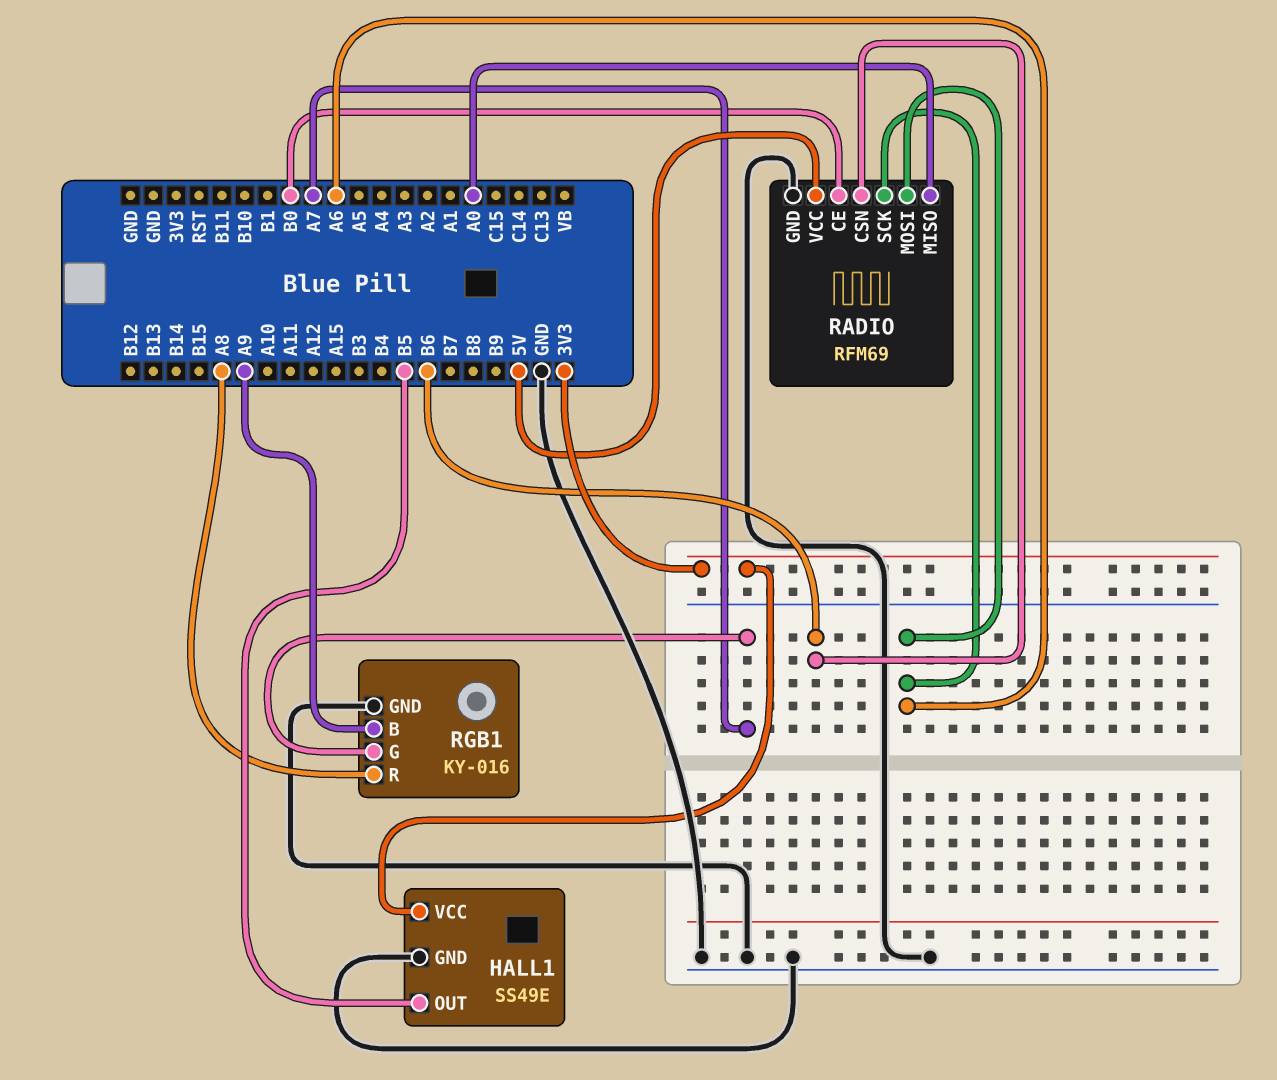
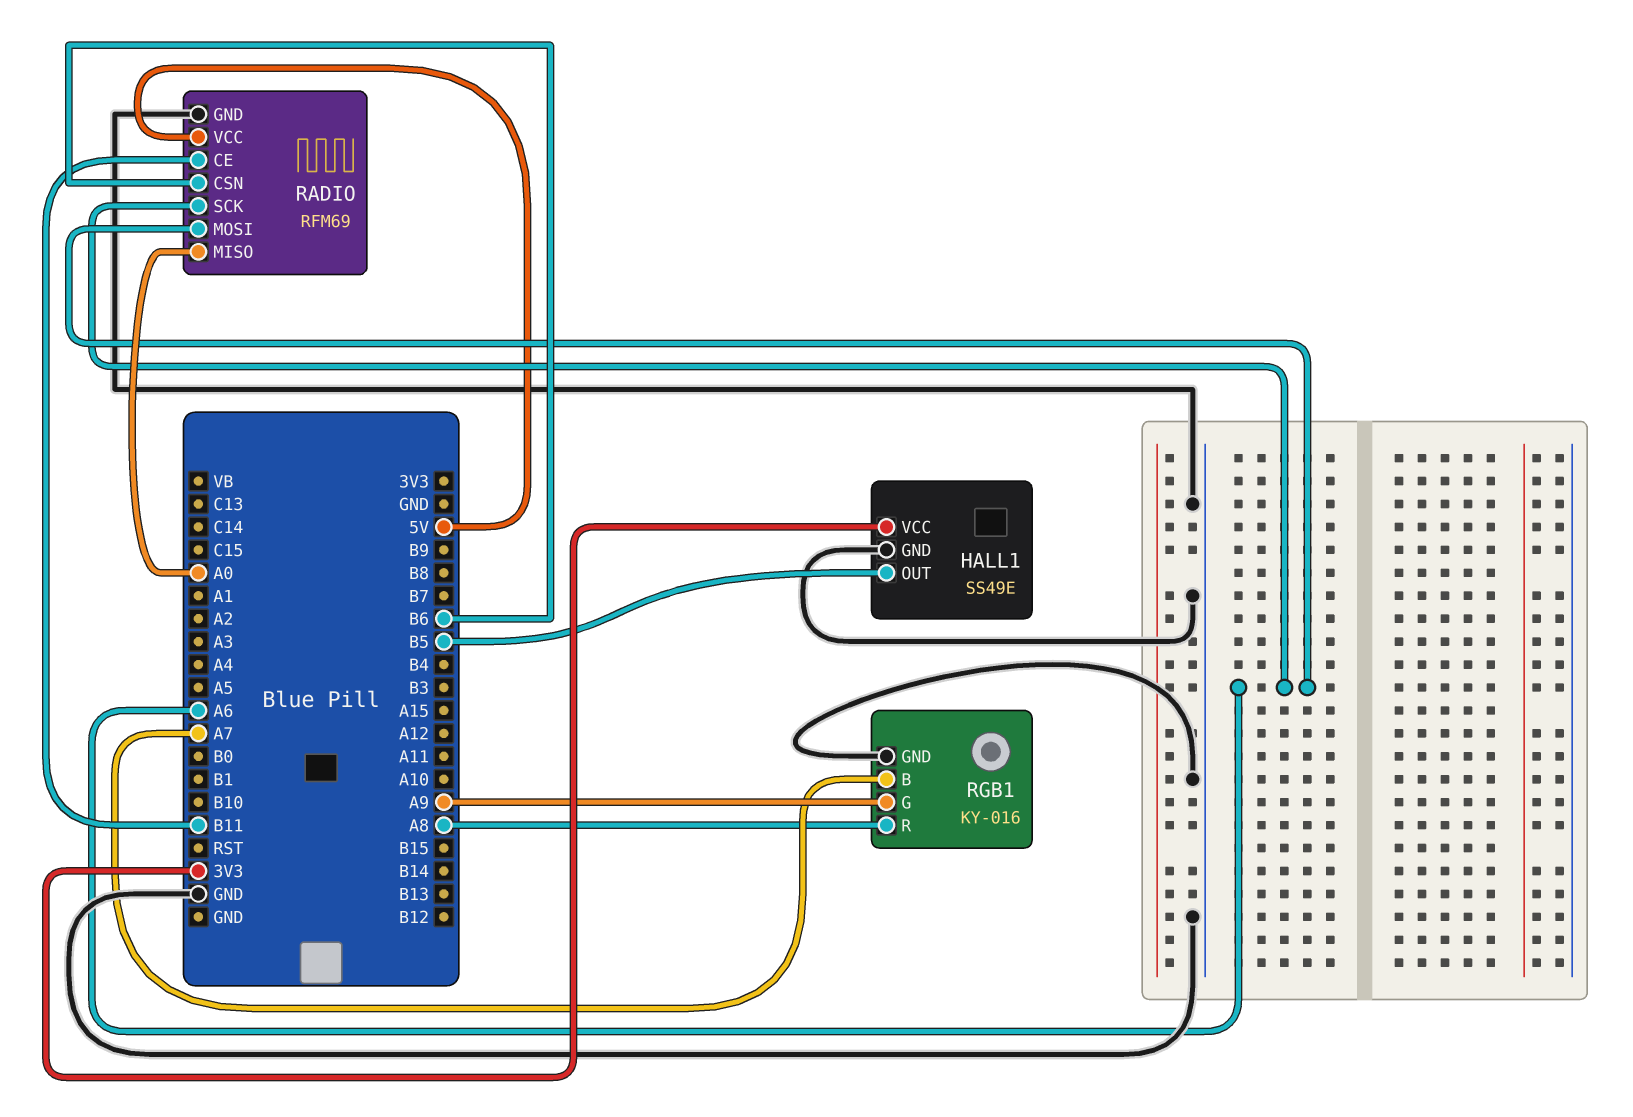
RADIO pin CE: B0 -> B11
RGB1 pin B: A9 -> A7
RGB1 pin G: A7 -> A9

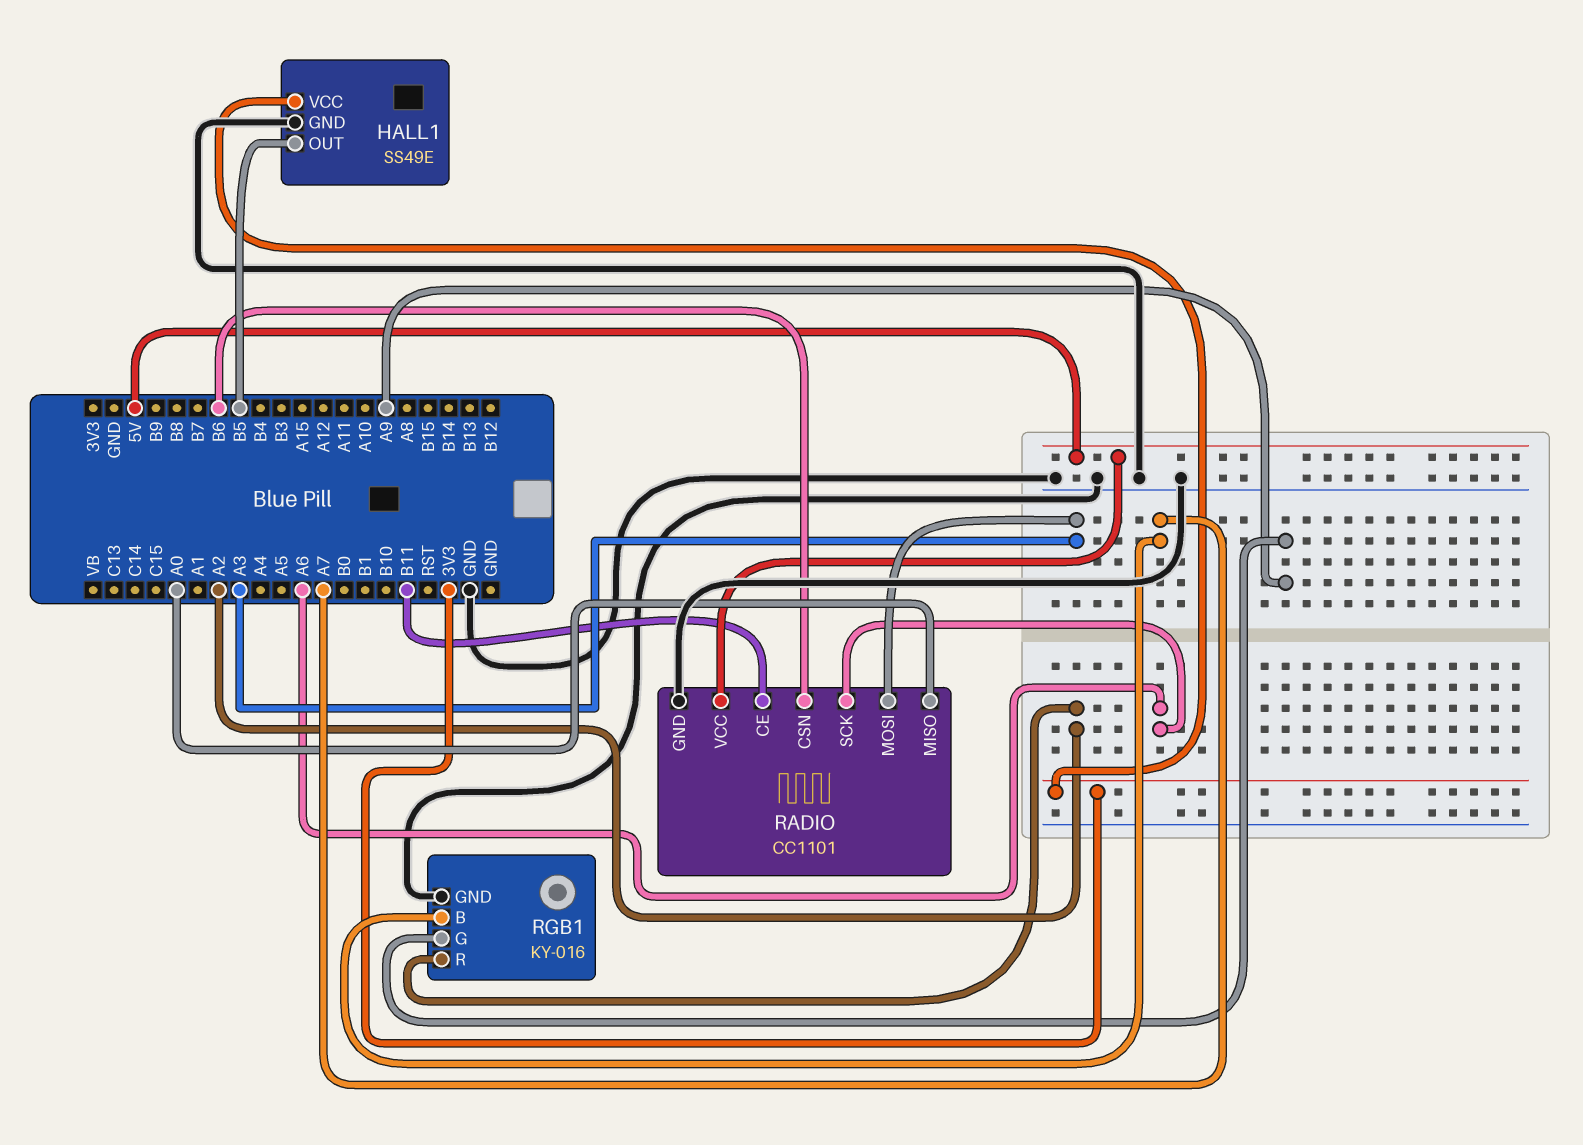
RADIO: RFM69 -> CC1101
RADIO pin MOSI: A6 -> A3
RGB1 pin R: A8 -> A2

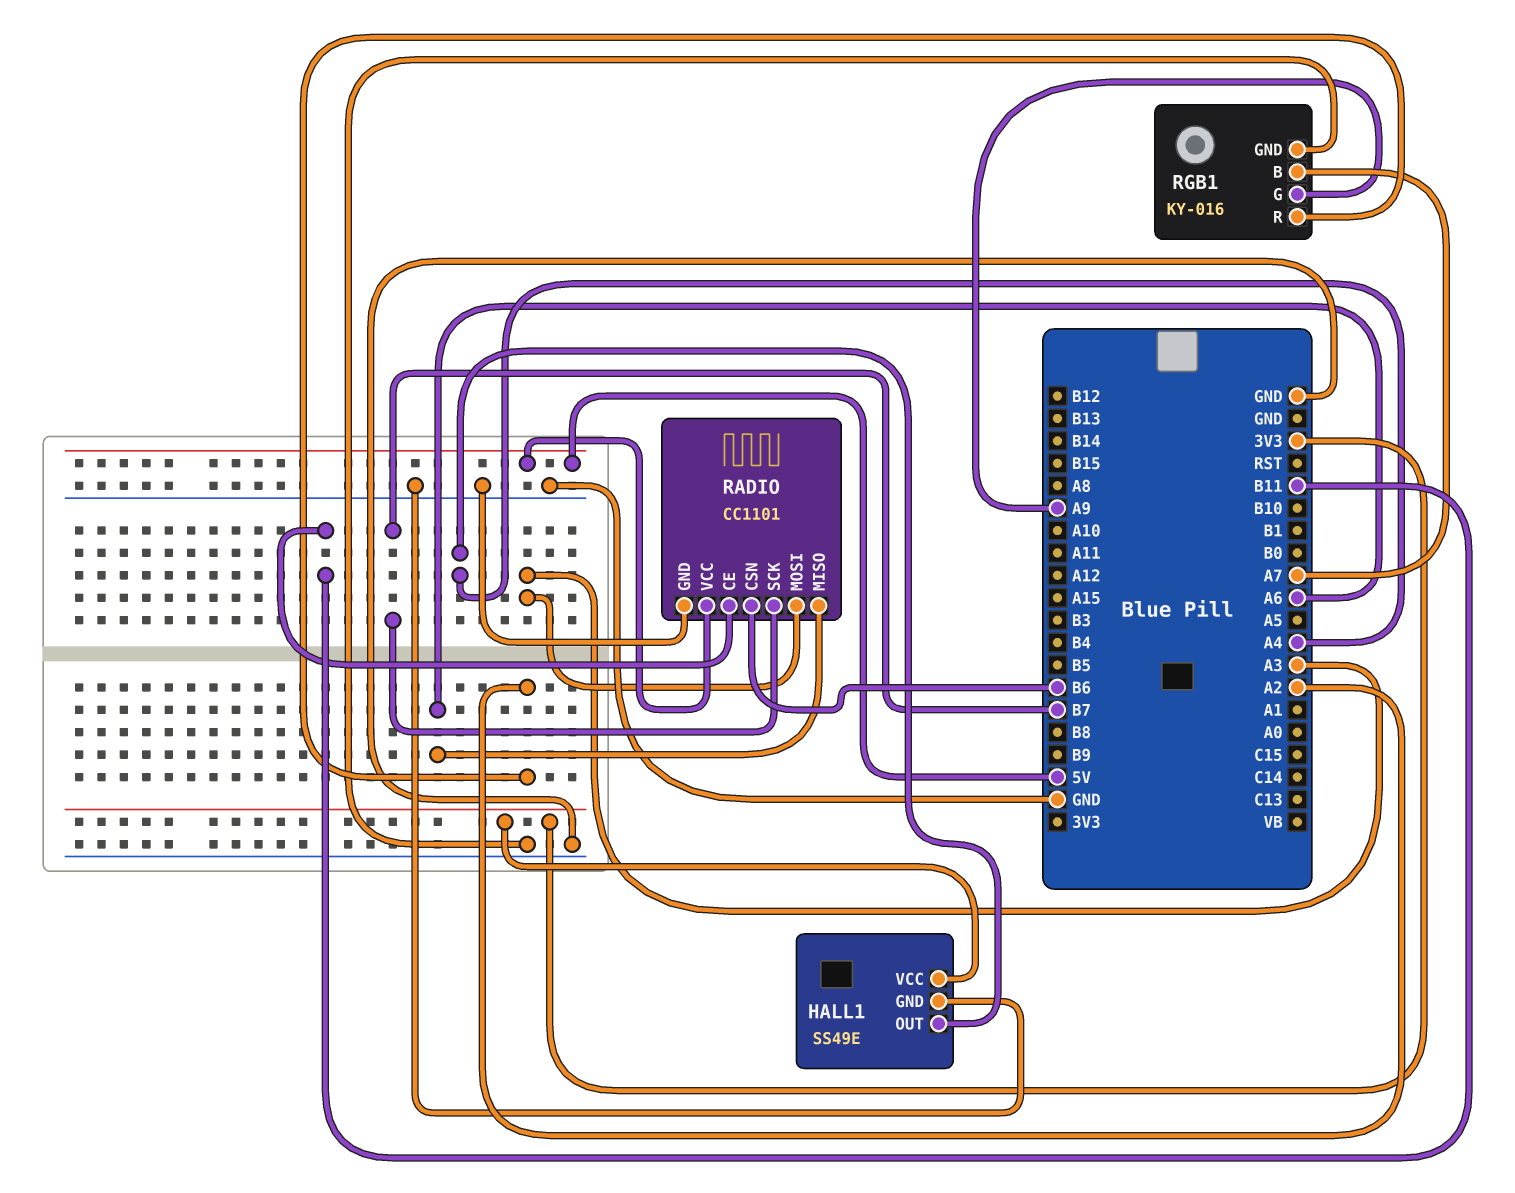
HALL1 pin OUT: B5 -> A4
RADIO pin MISO: A0 -> A6
RADIO pin SCK: A6 -> B7

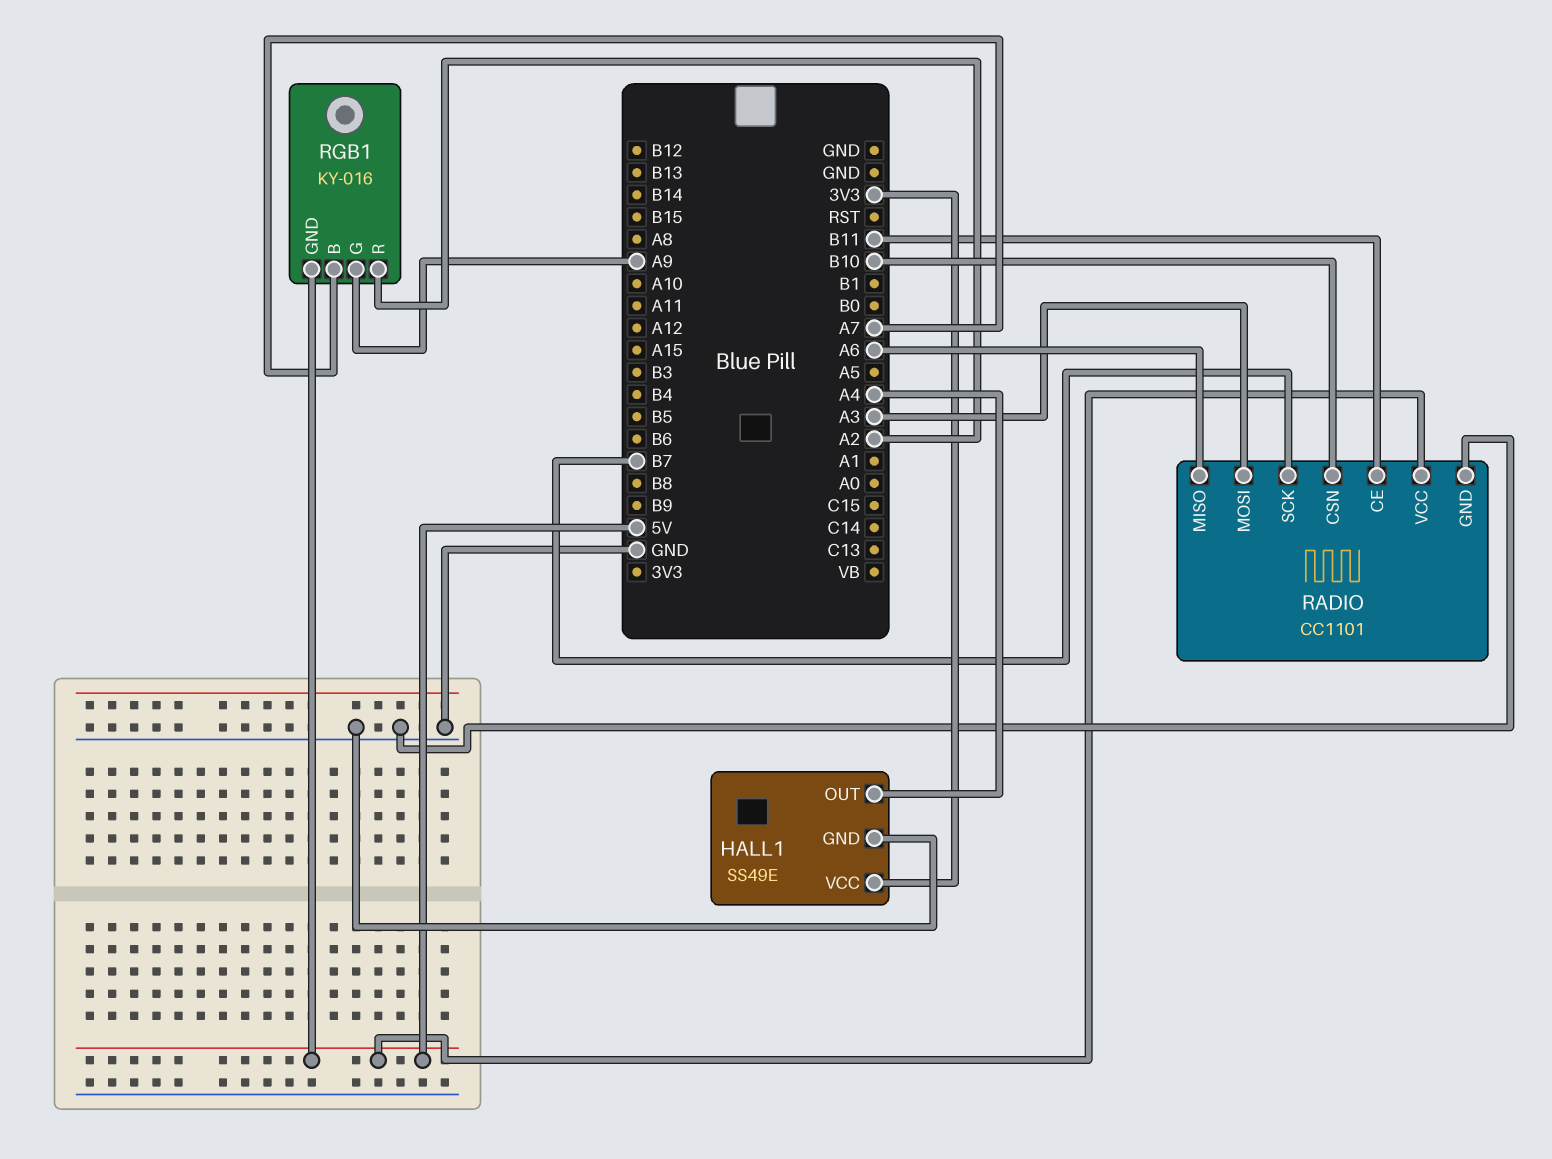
RADIO pin CSN: B6 -> B10
RGB1 pin GND: GND -> 5V

